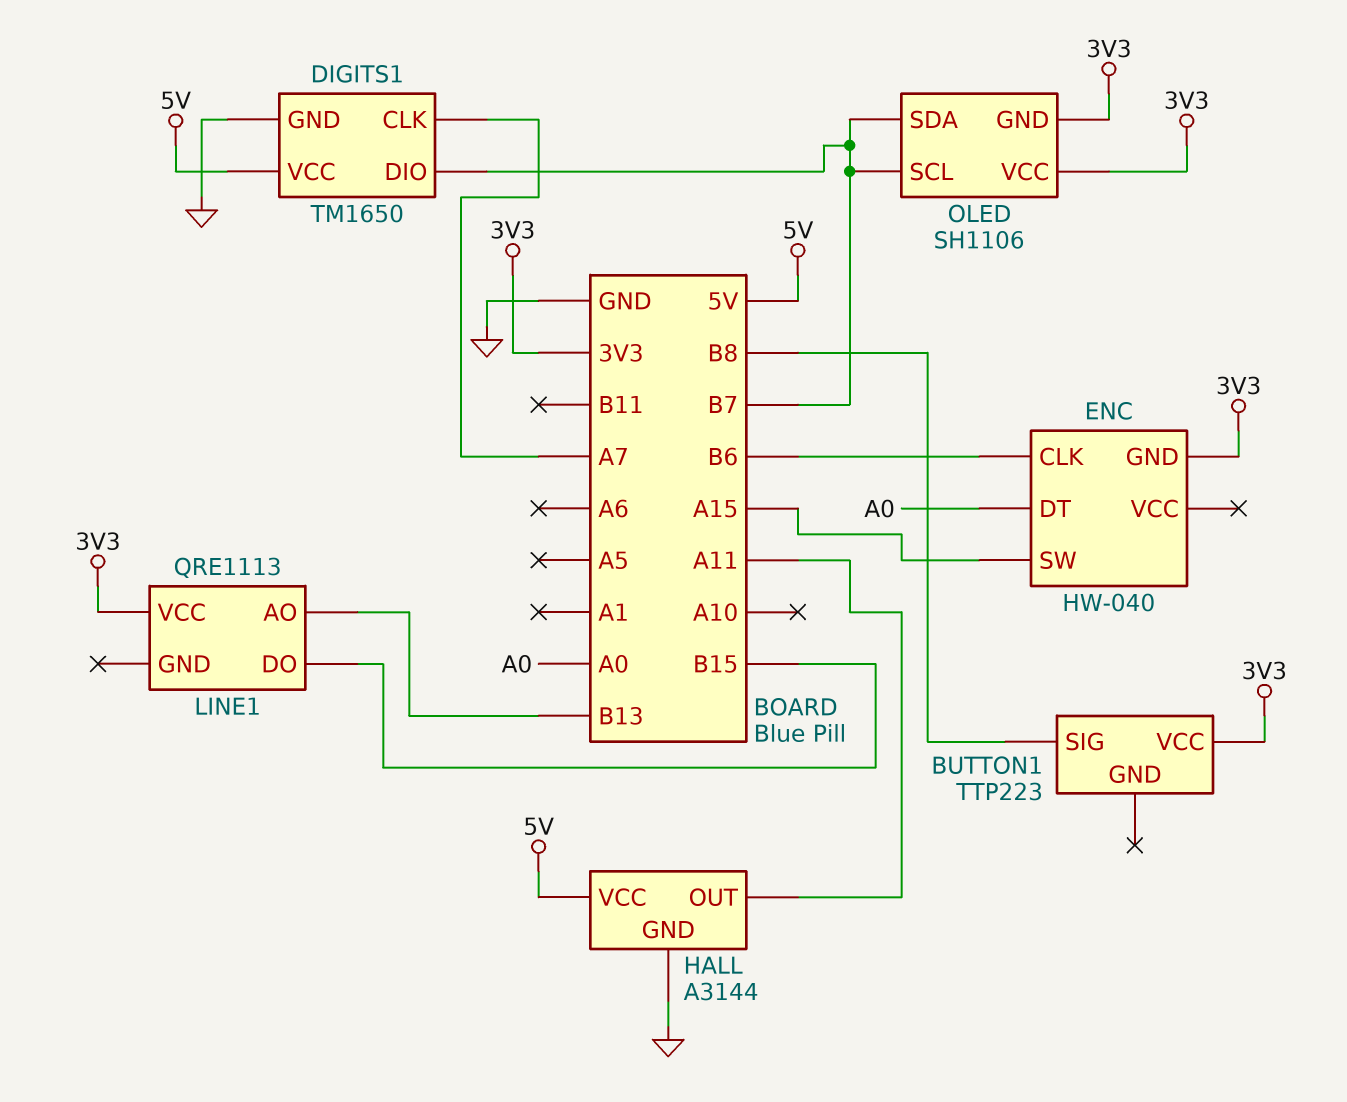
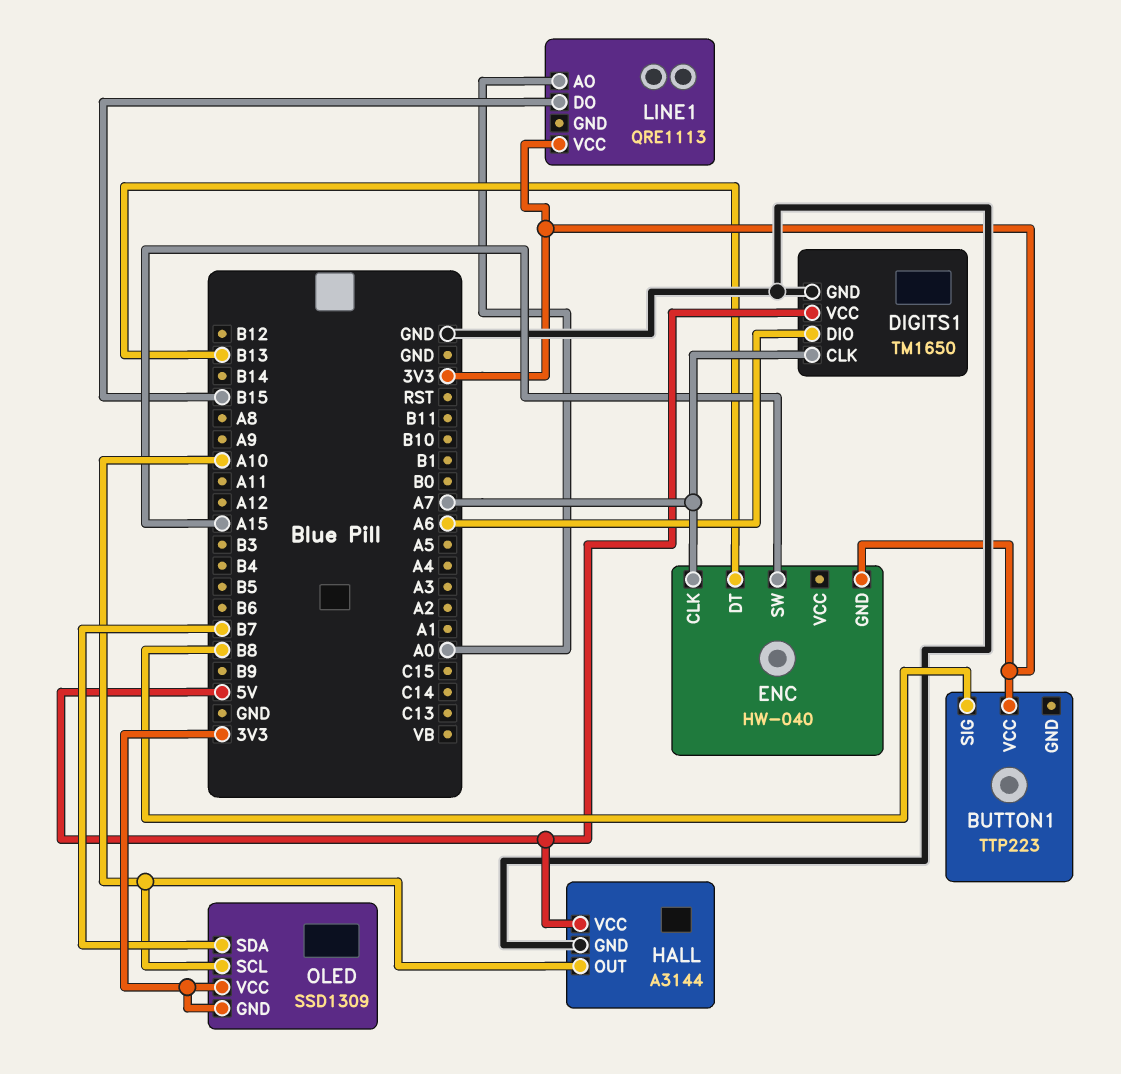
DIGITS1 pin DIO: B7 -> A6
ENC pin CLK: B6 -> A7
ENC pin DT: A0 -> B13
HALL pin OUT: A11 -> A10
LINE1 pin AO: B13 -> A0
OLED: SH1106 -> SSD1309
OLED pin SCL: B7 -> A10

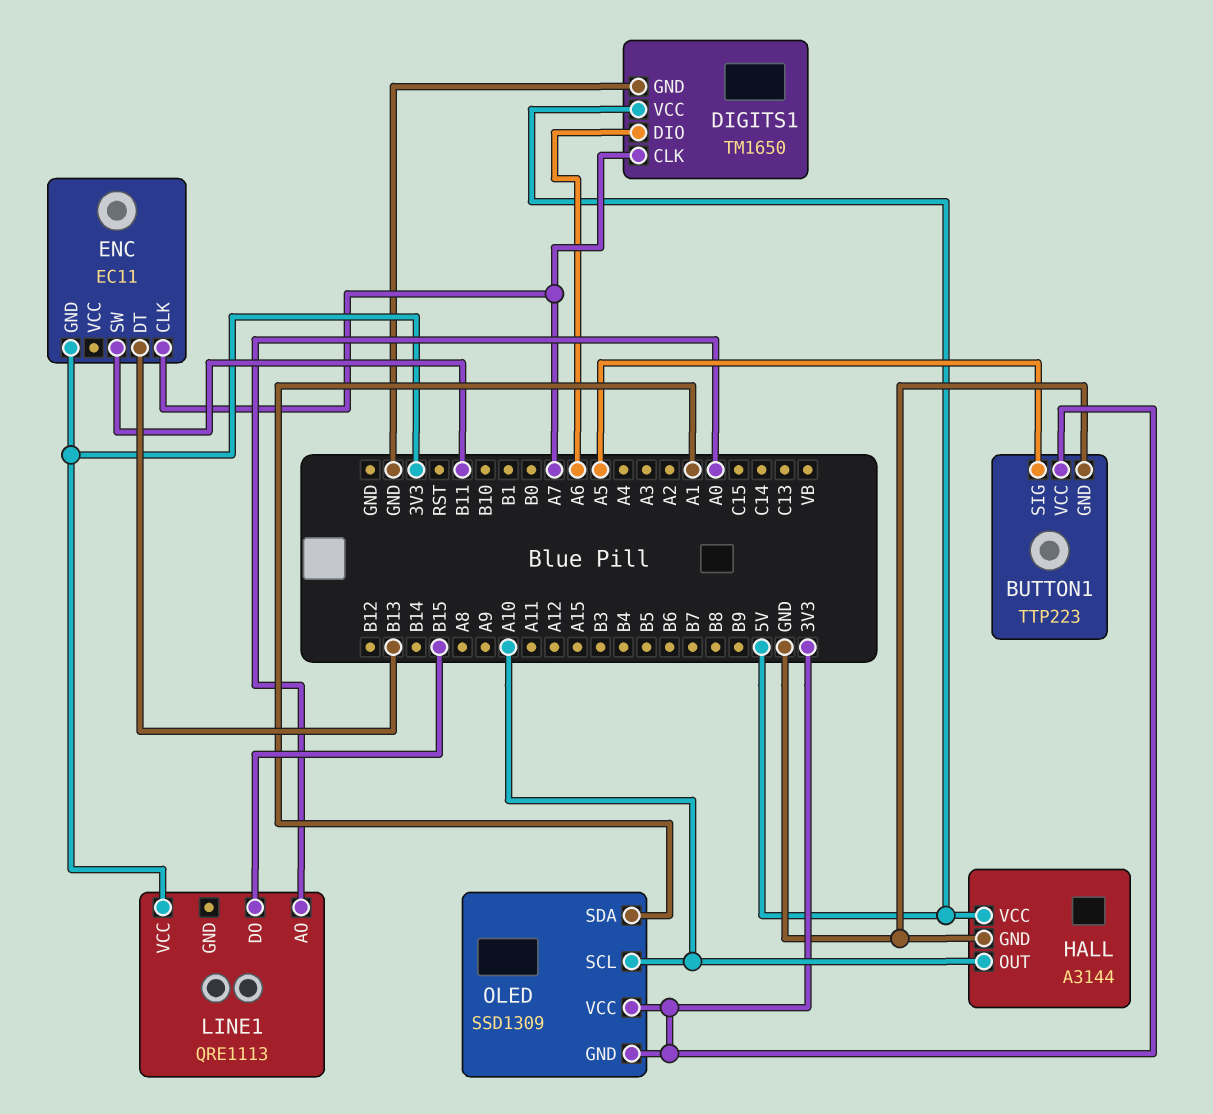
BUTTON1 pin GND: none -> GND
BUTTON1 pin SIG: B8 -> A5
ENC: HW-040 -> EC11
ENC pin SW: A15 -> B11
OLED pin SDA: B7 -> A1

